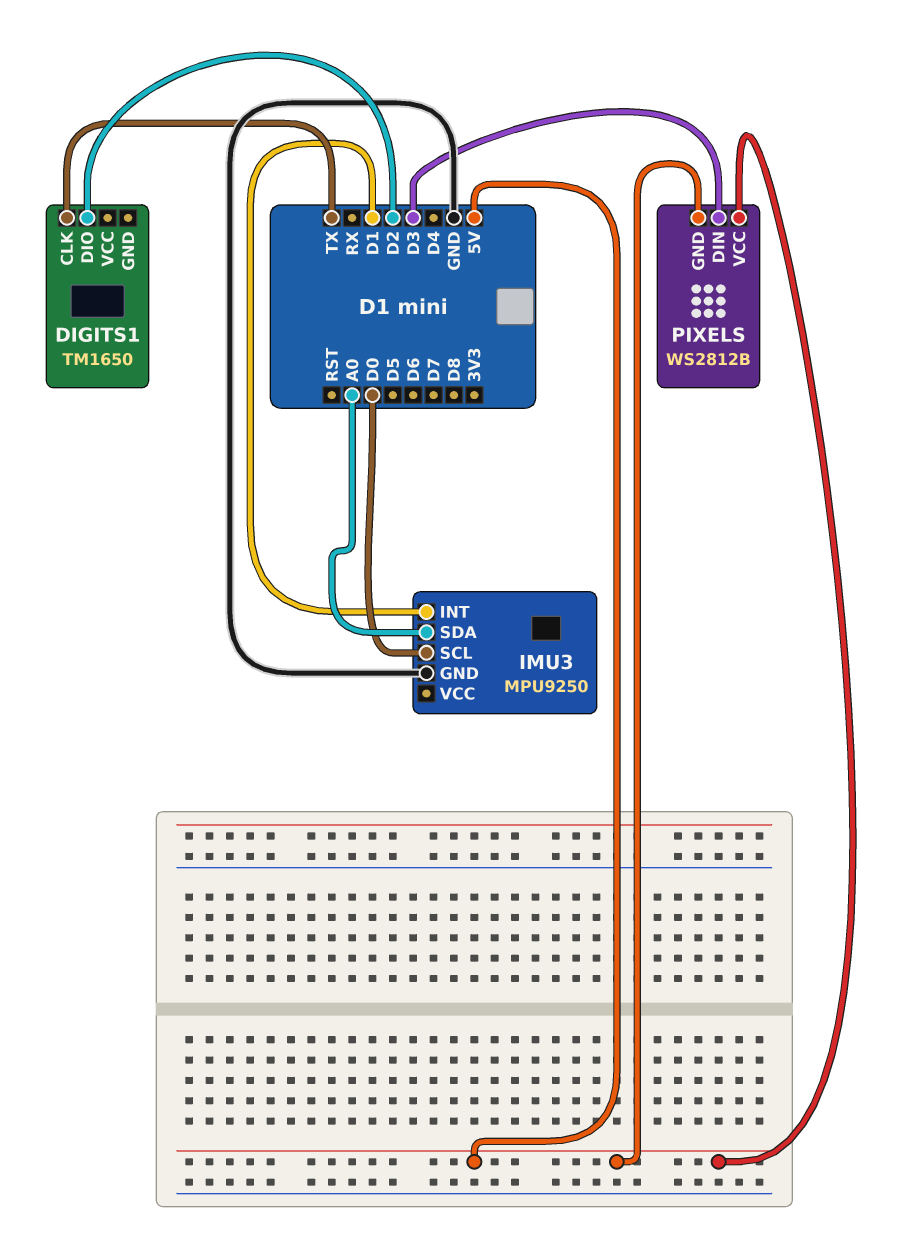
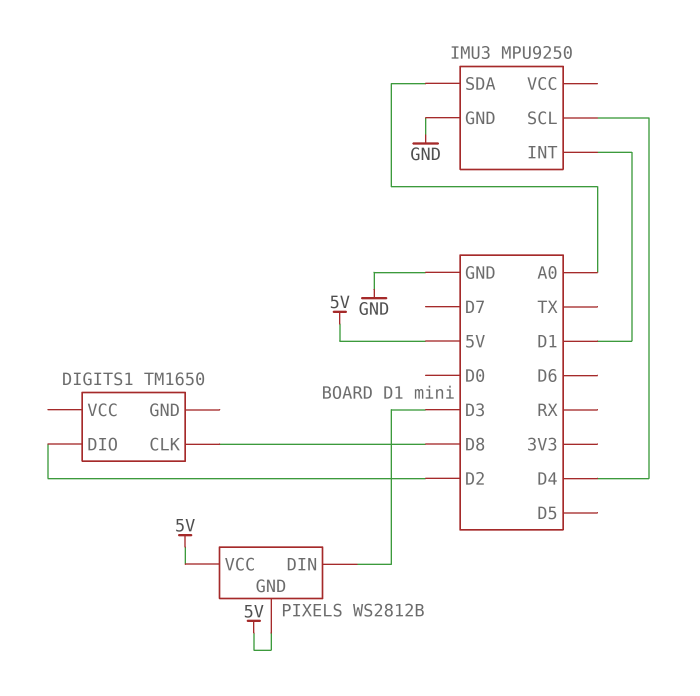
DIGITS1 pin CLK: TX -> D8
IMU3 pin SCL: D0 -> D4

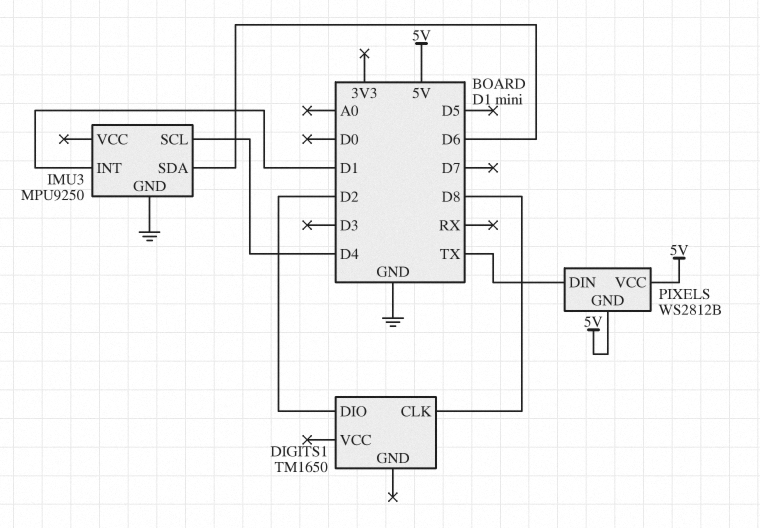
IMU3 pin SDA: A0 -> D6
PIXELS pin DIN: D3 -> TX

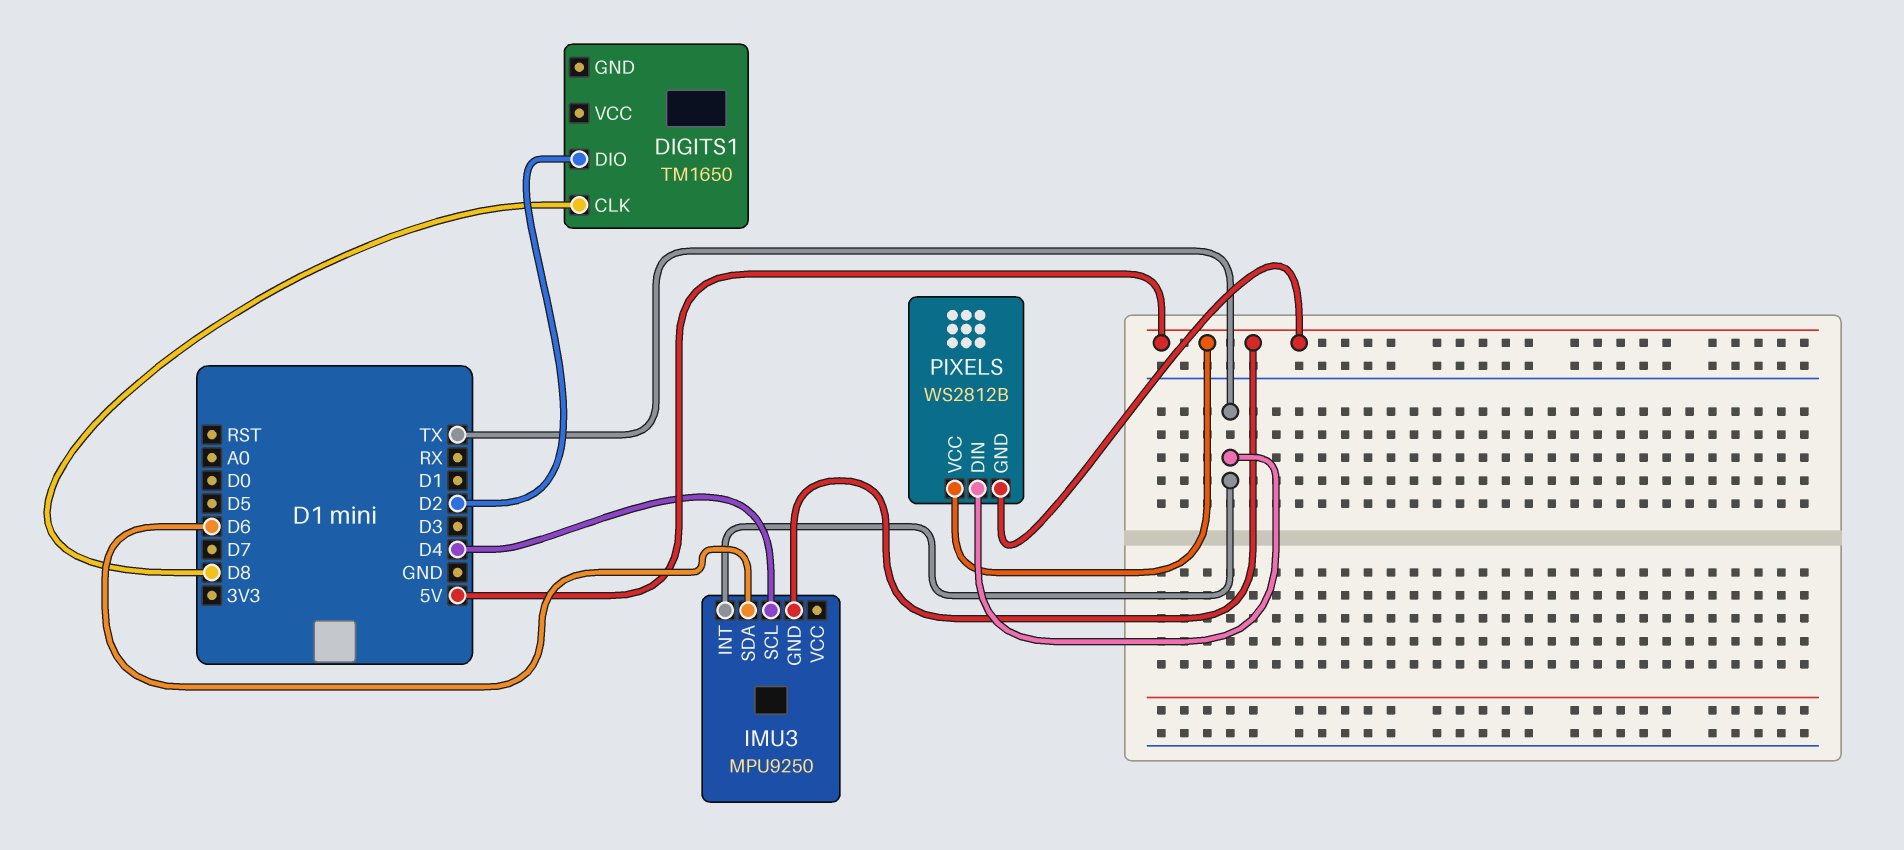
IMU3 pin GND: GND -> 5V
IMU3 pin INT: D1 -> TX

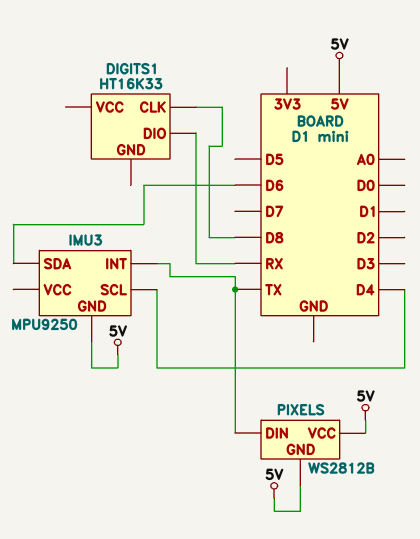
DIGITS1: TM1650 -> HT16K33
DIGITS1 pin DIO: D2 -> RX

